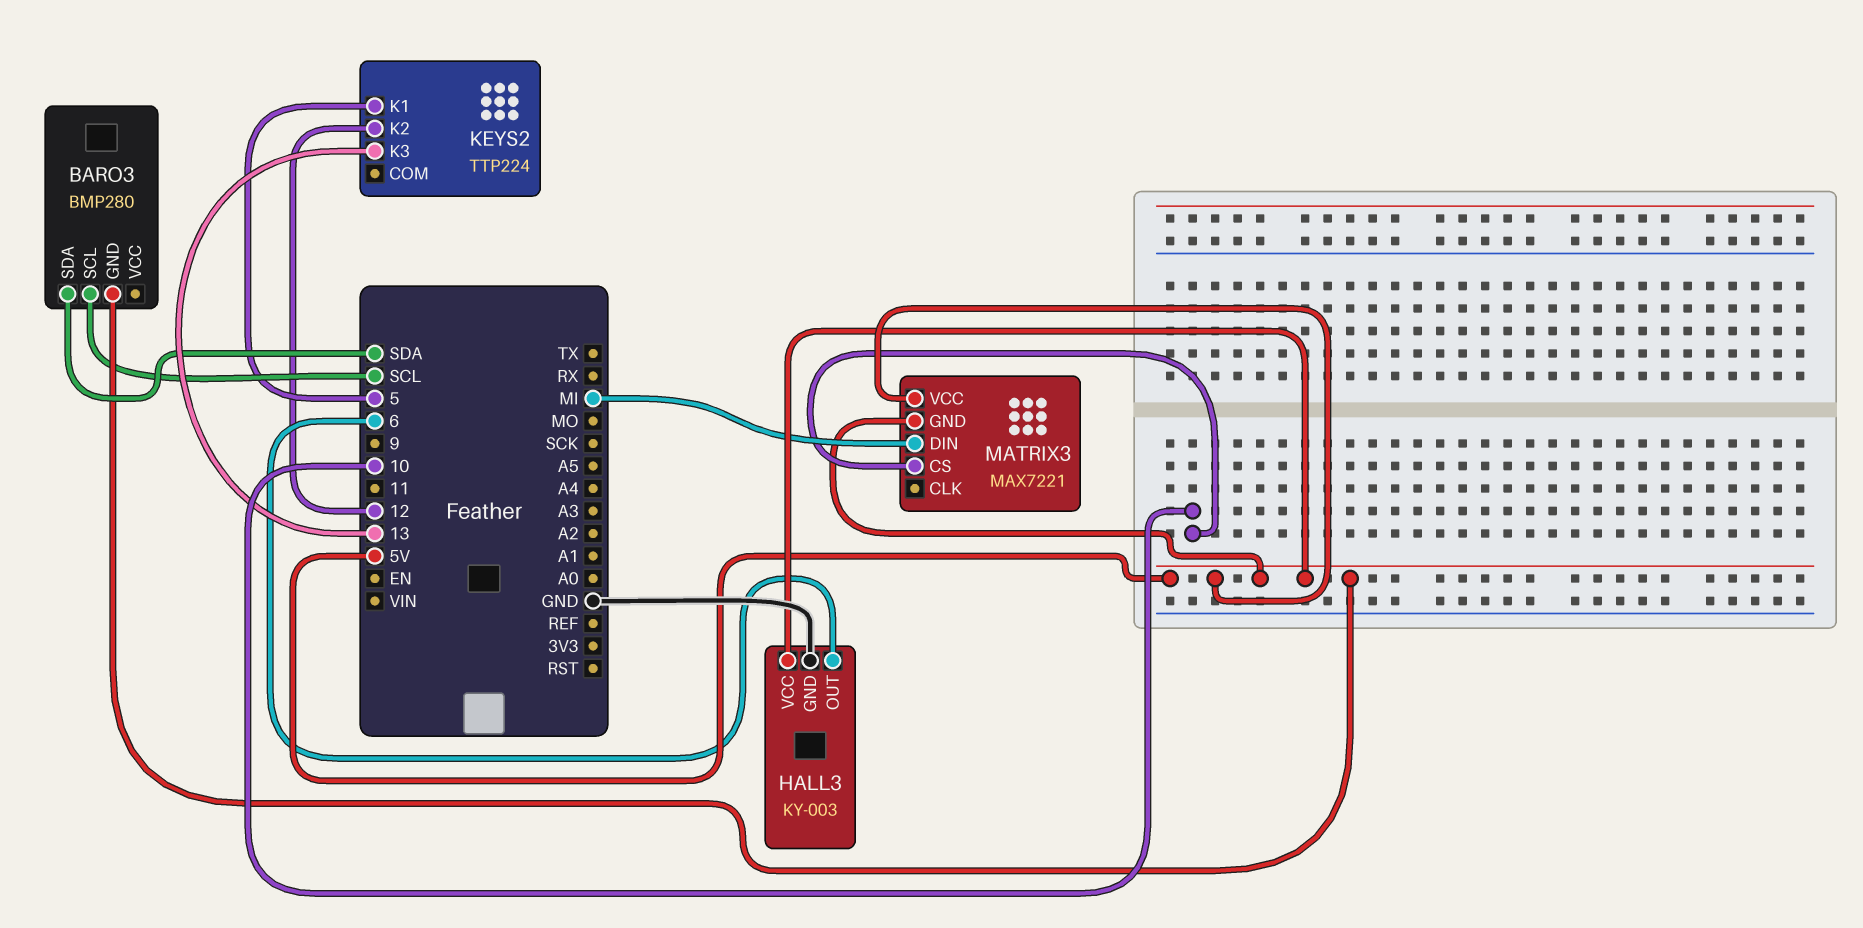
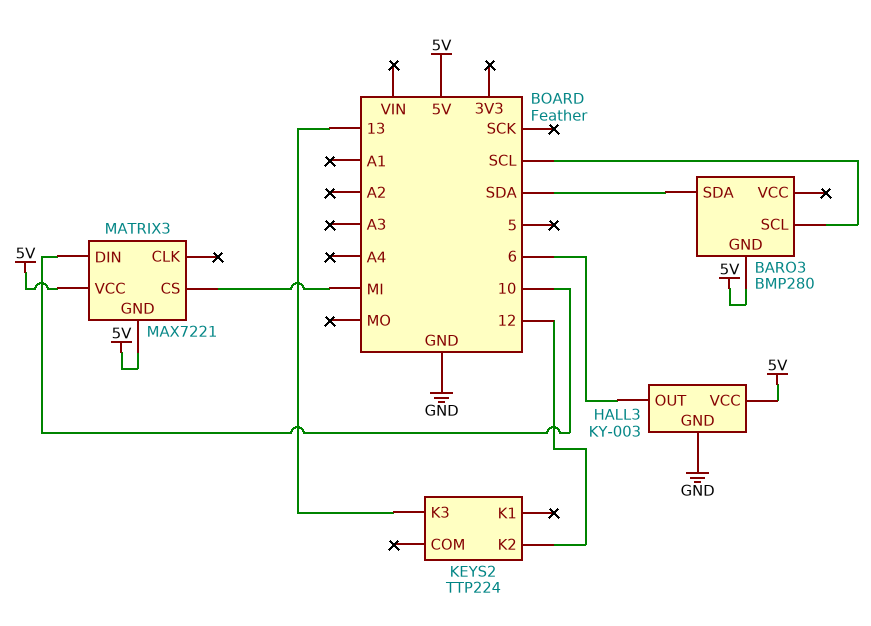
KEYS2 pin K1: 5 -> none
MATRIX3 pin CS: 10 -> MI
MATRIX3 pin DIN: MI -> 10

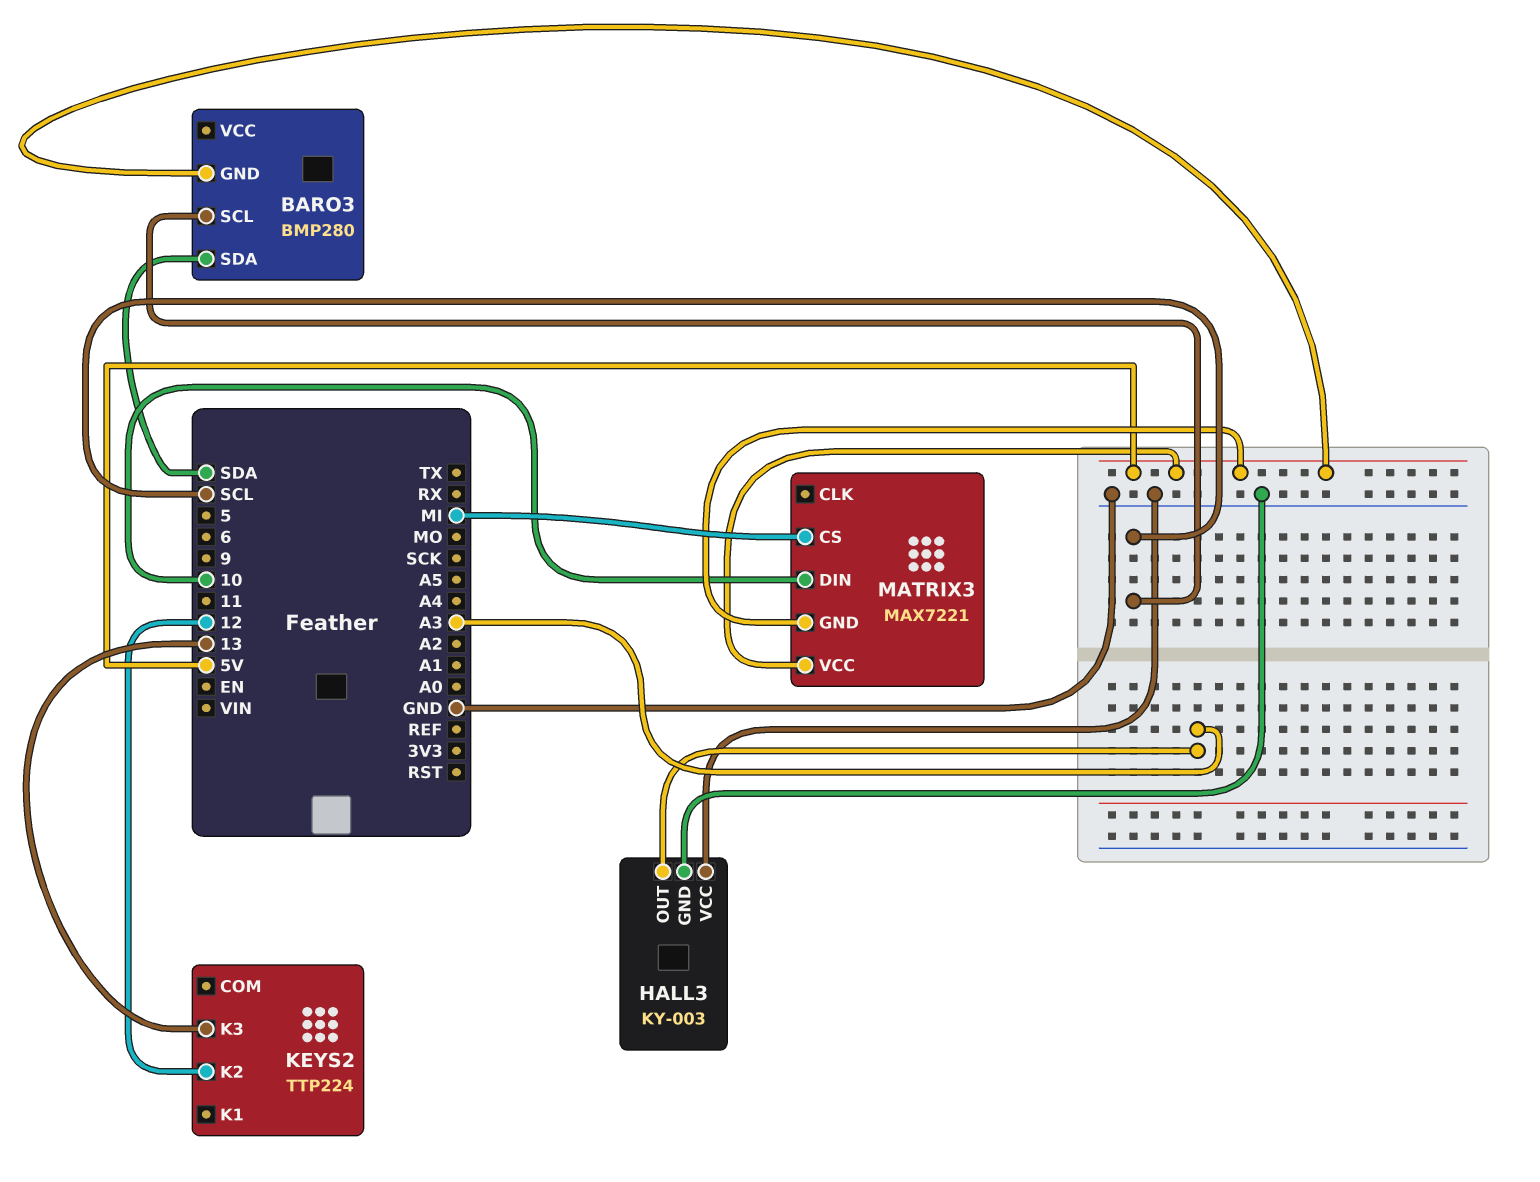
HALL3 pin OUT: 6 -> A3
HALL3 pin VCC: 5V -> GND

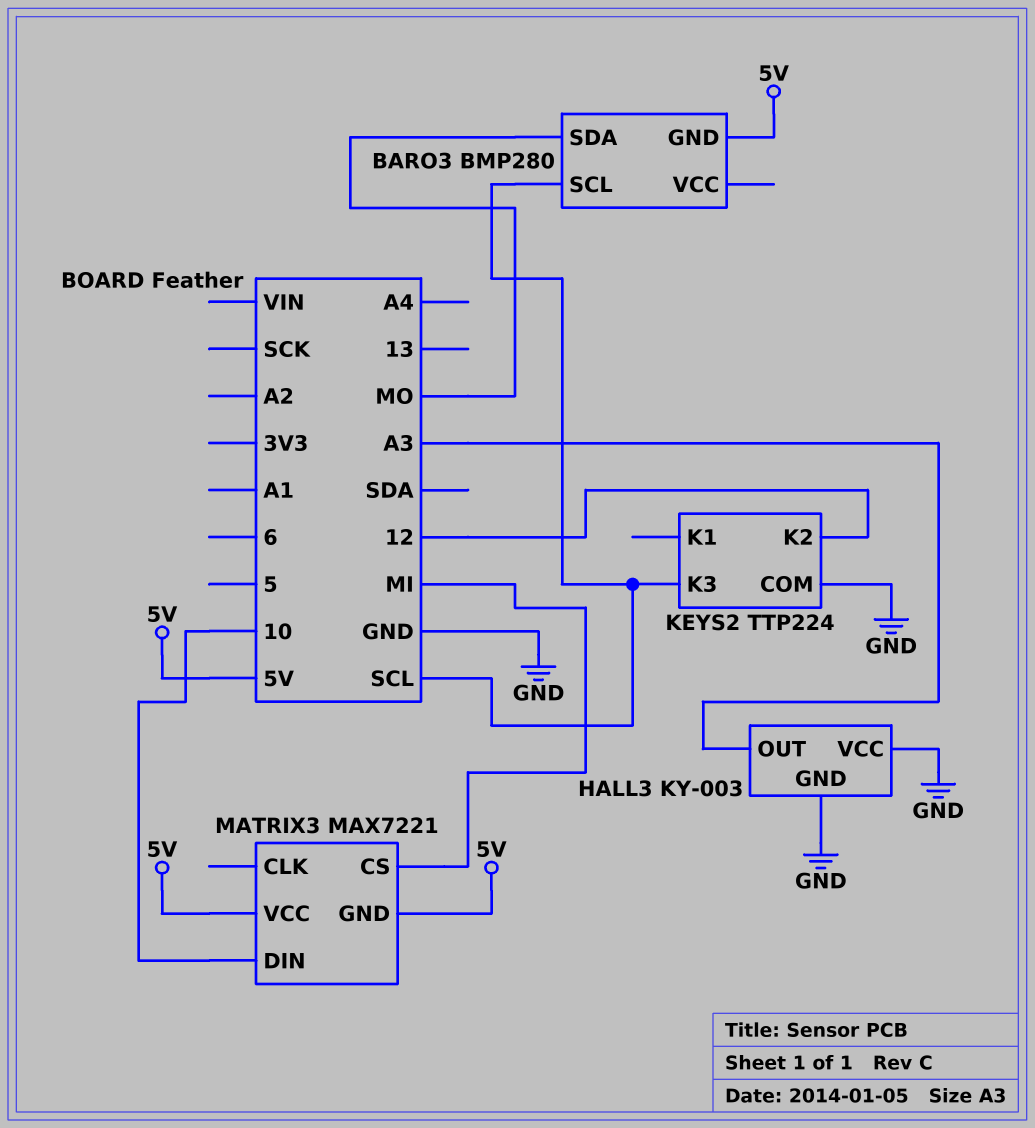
BARO3 pin SDA: SDA -> MO
KEYS2 pin COM: none -> GND
KEYS2 pin K3: 13 -> SCL

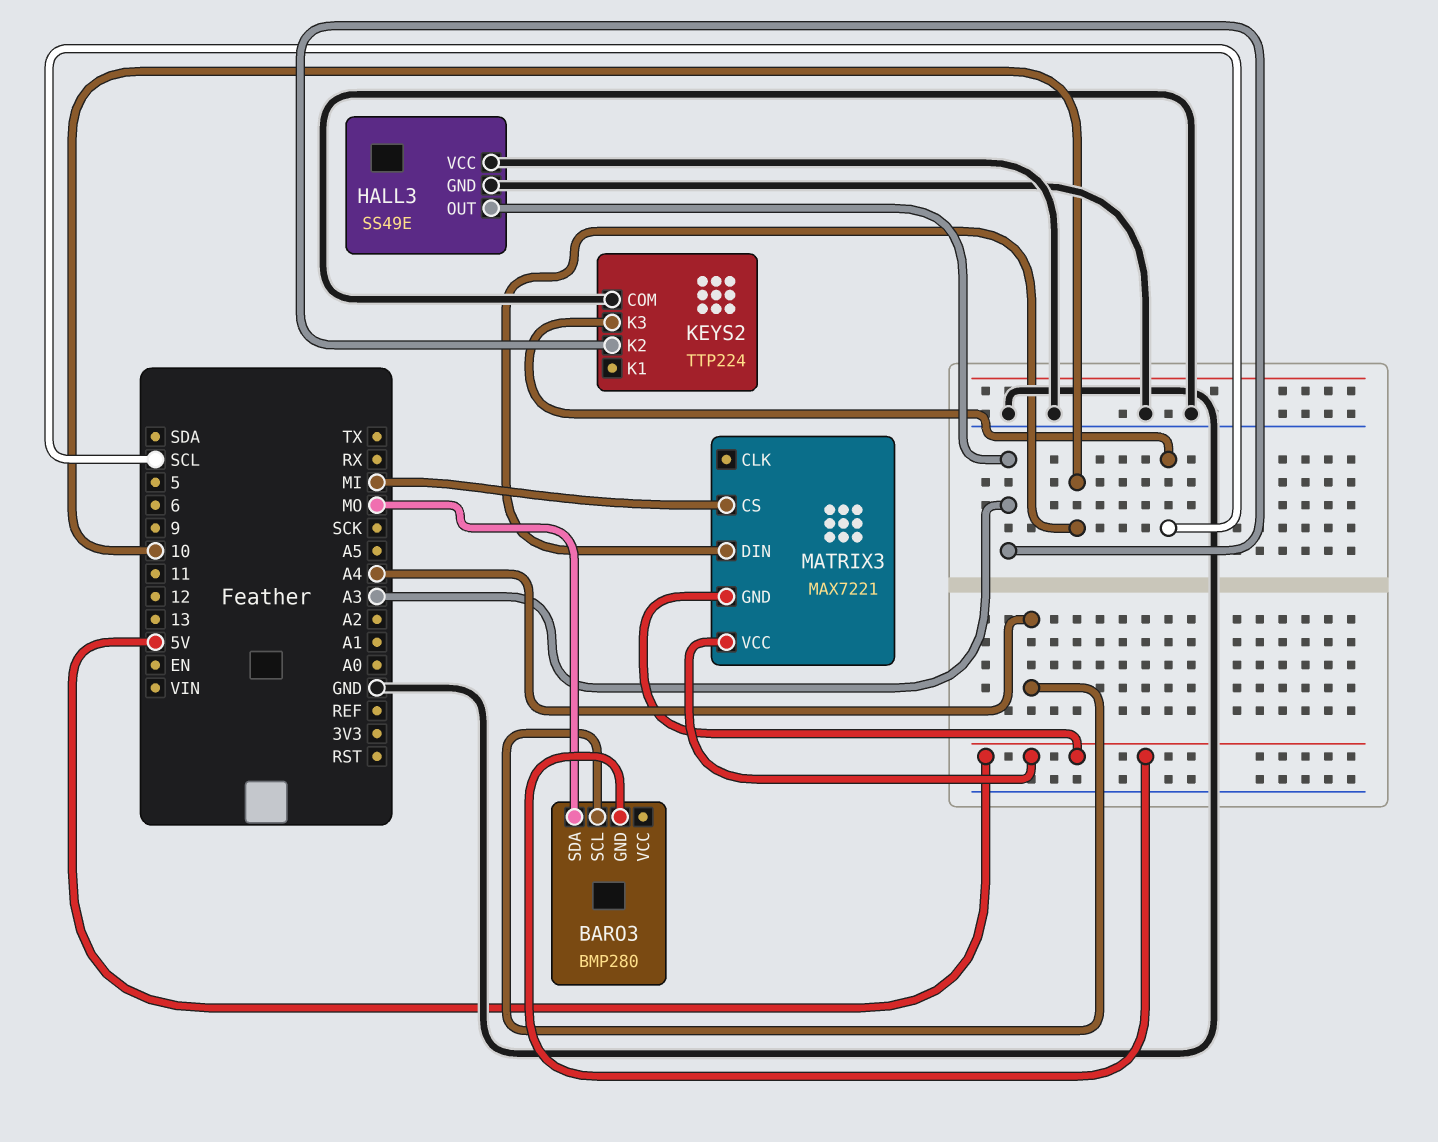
BARO3 pin SCL: SCL -> A4
HALL3: KY-003 -> SS49E
KEYS2 pin K2: 12 -> A3

